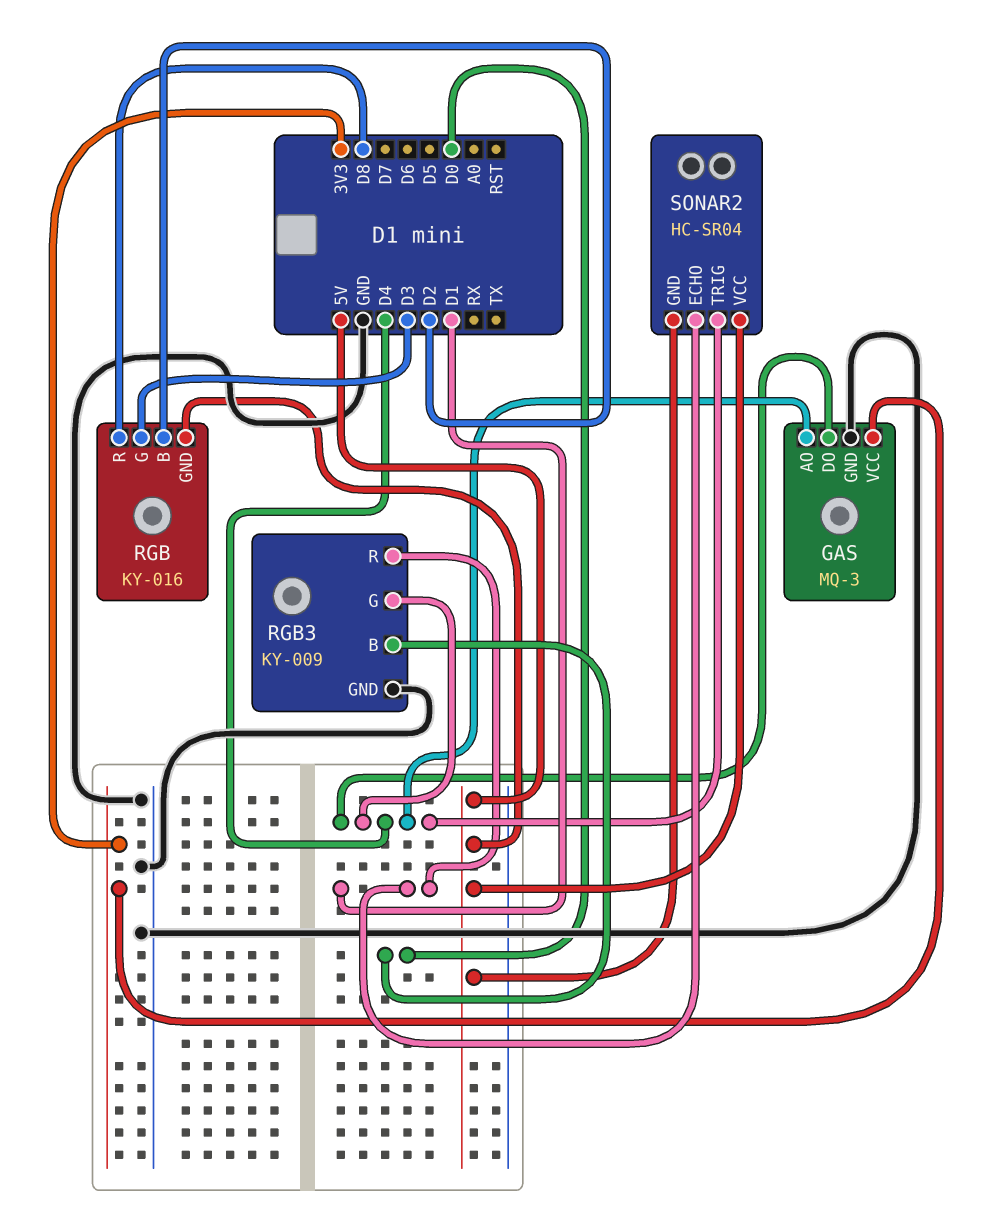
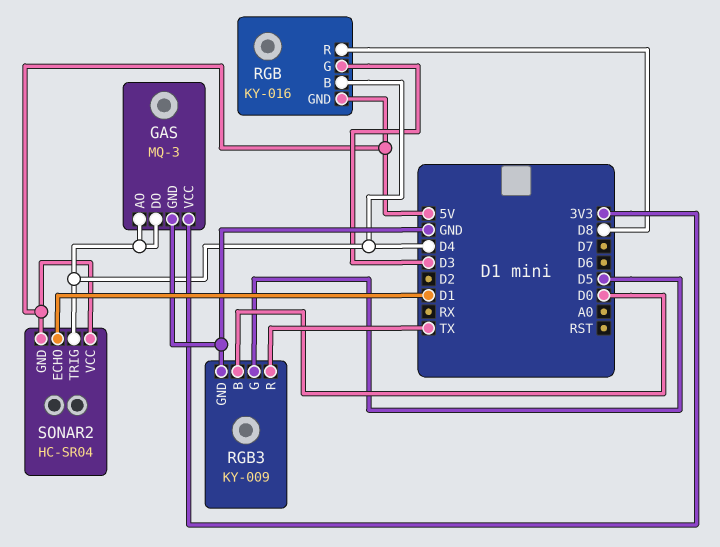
RGB pin B: D2 -> D4
RGB3 pin G: D4 -> D5
RGB3 pin R: D1 -> TX

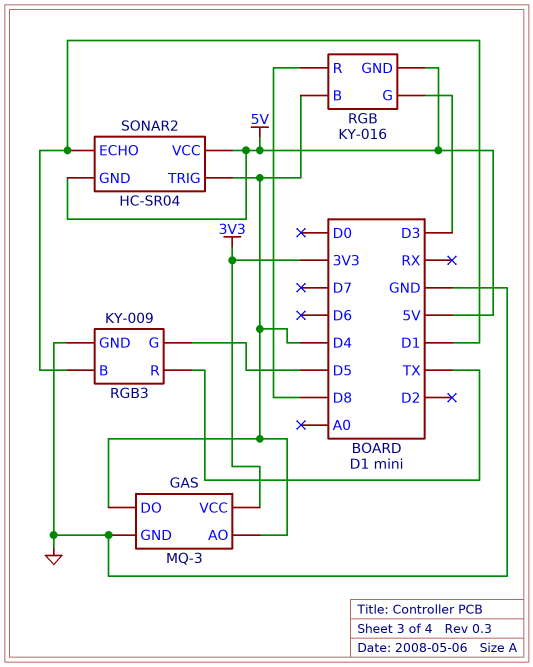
RGB3 pin B: D0 -> D1

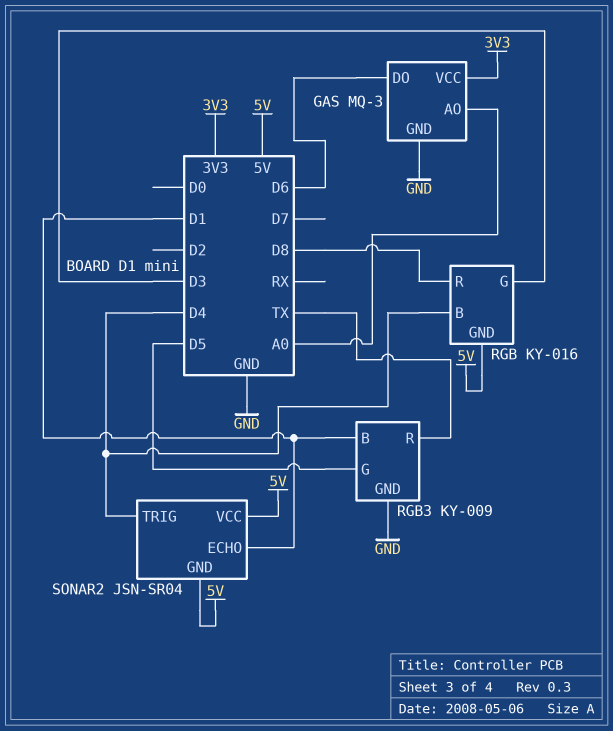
GAS pin AO: D4 -> A0
GAS pin DO: D4 -> D6
SONAR2: HC-SR04 -> JSN-SR04

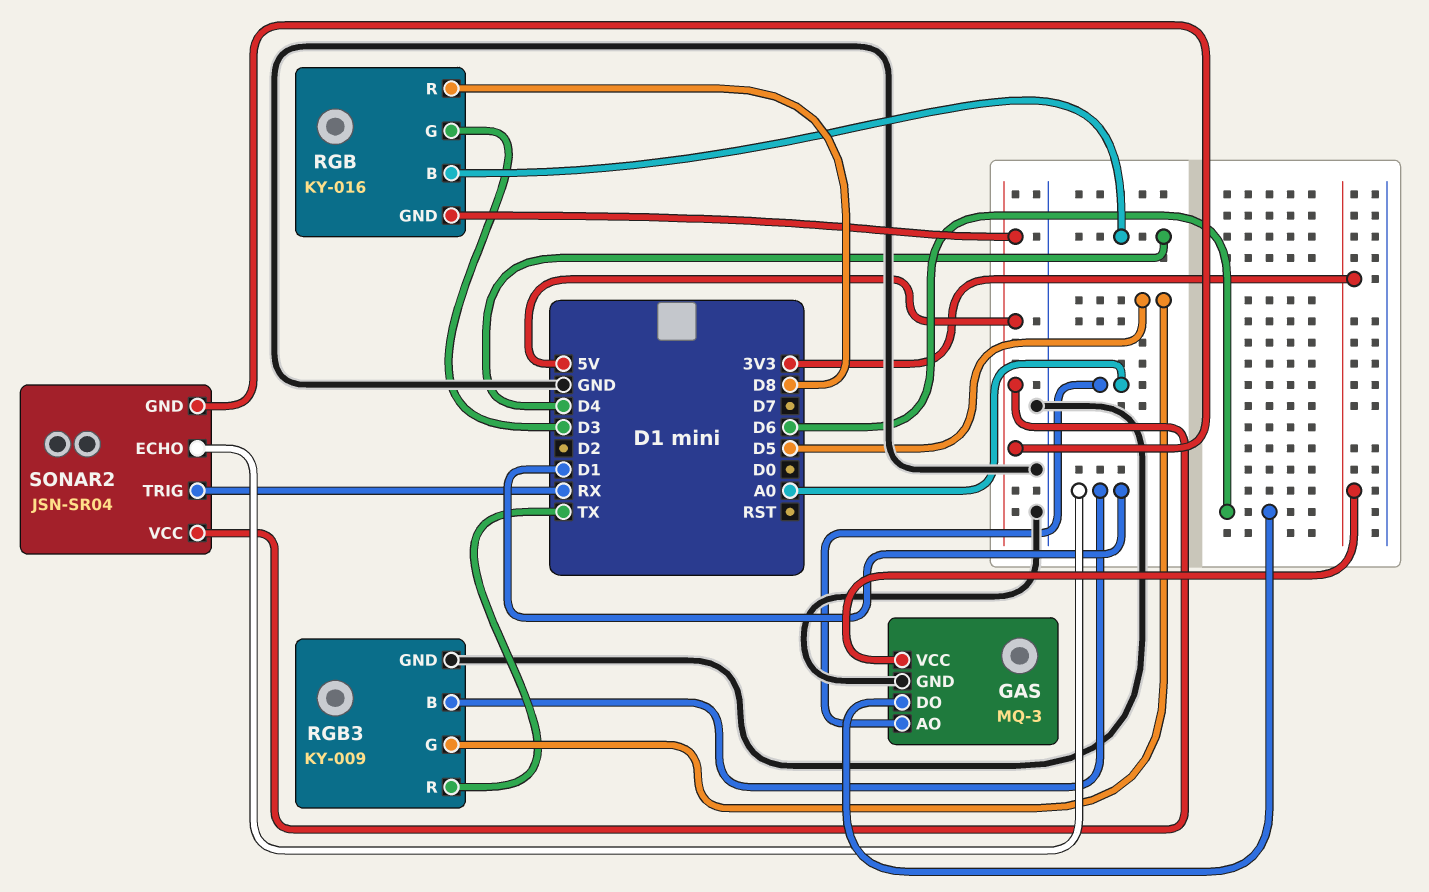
SONAR2 pin TRIG: D4 -> RX

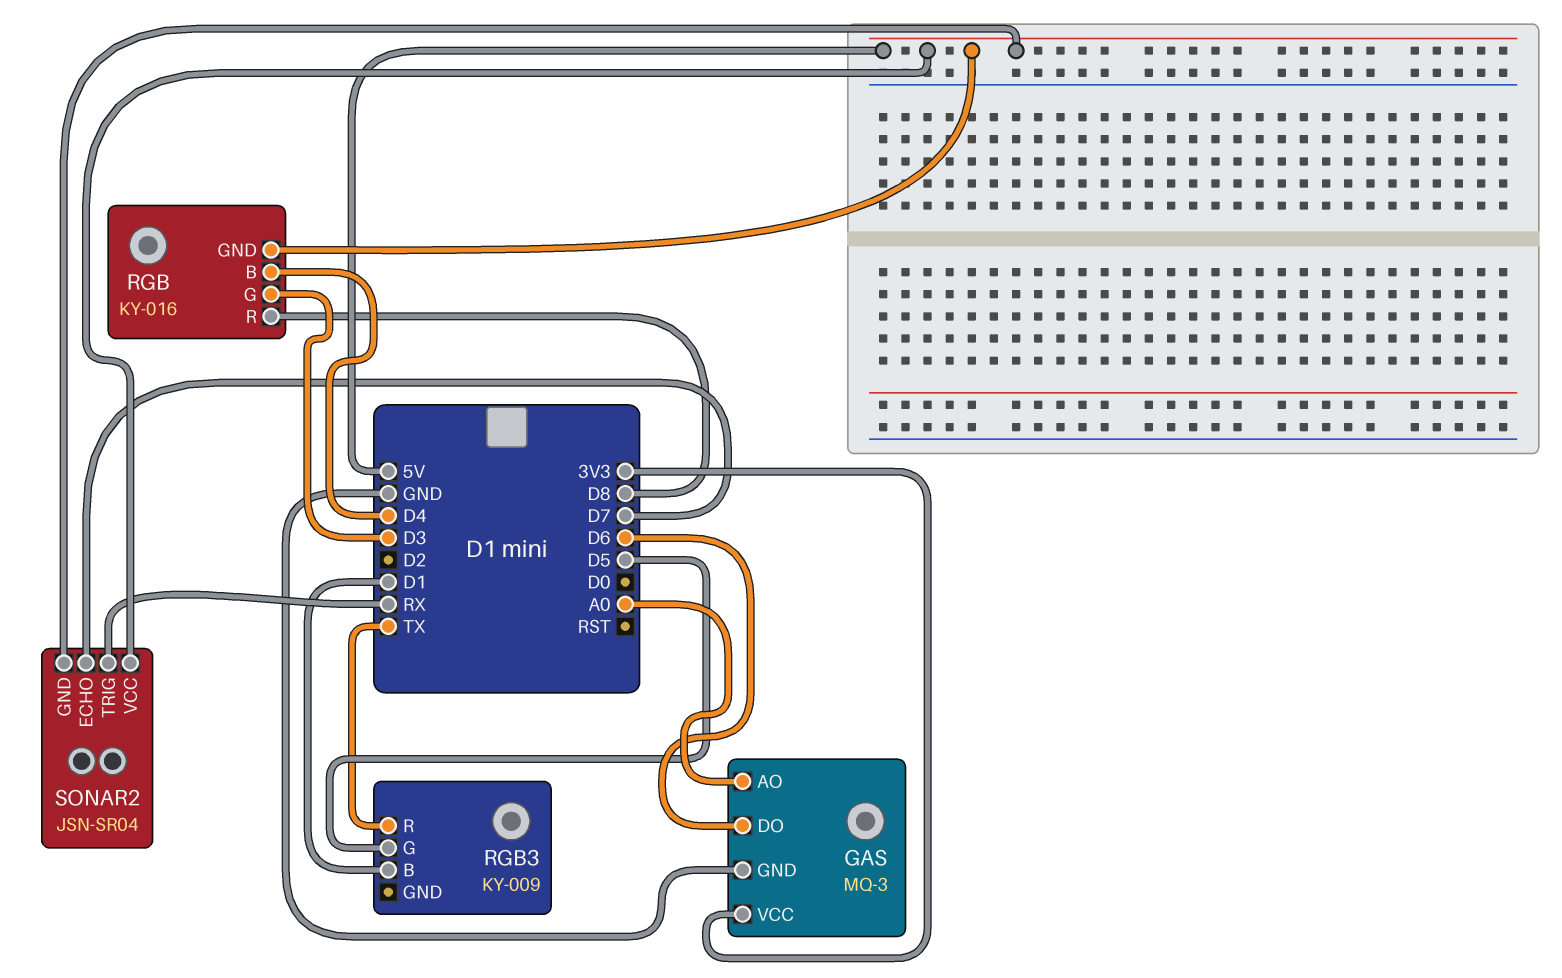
RGB3 pin GND: GND -> none
SONAR2 pin ECHO: D1 -> D7

